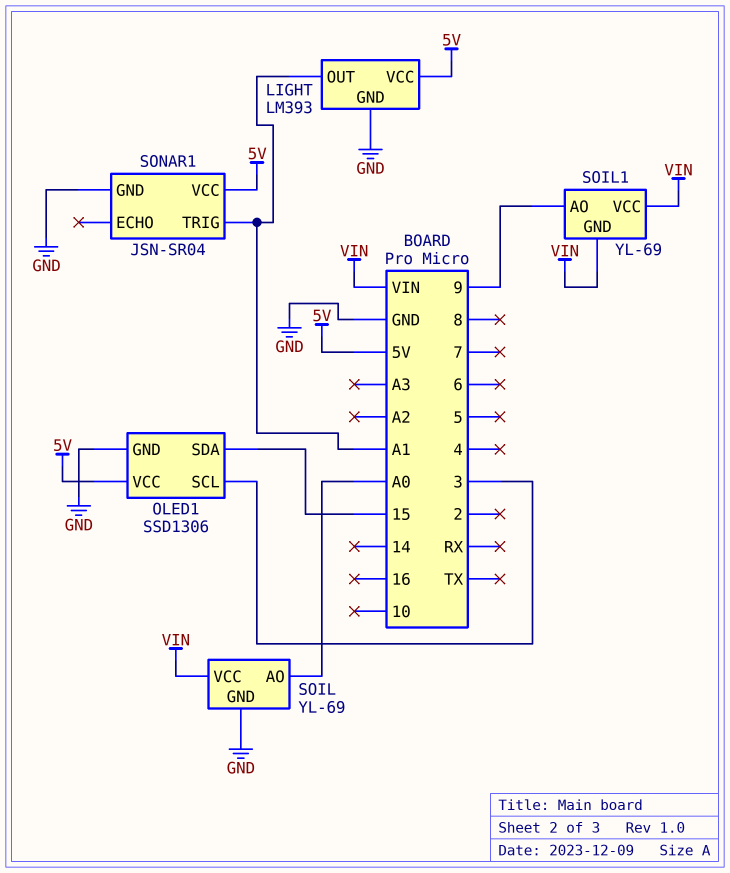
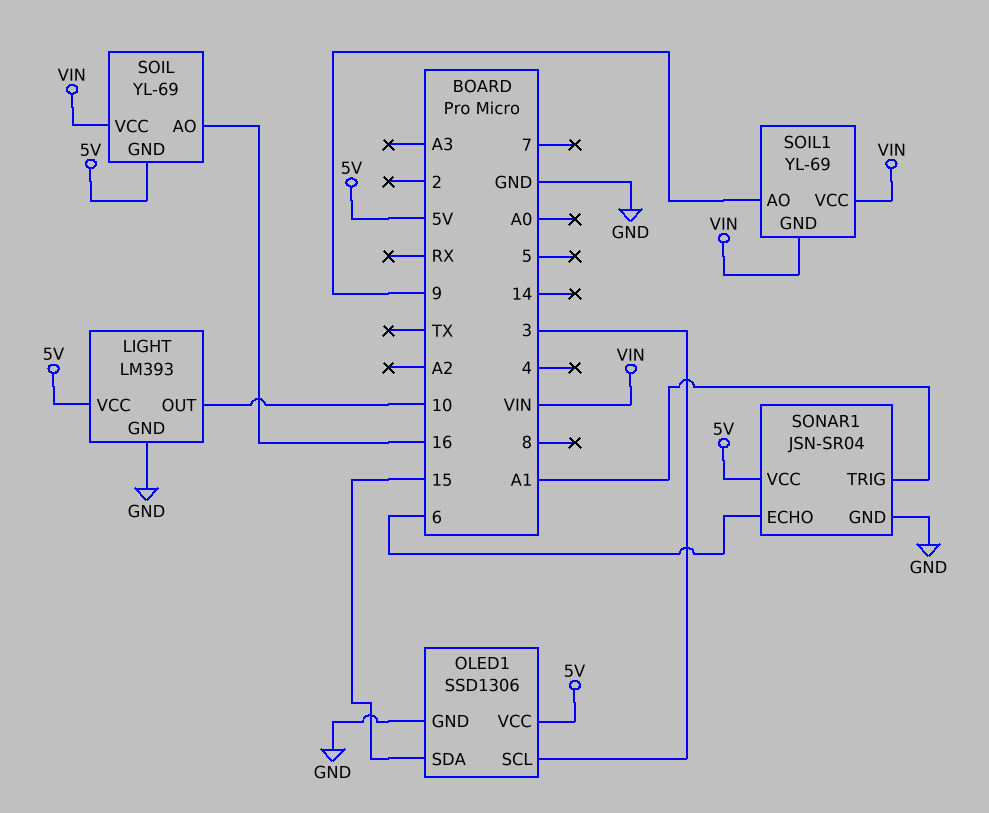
LIGHT pin OUT: A1 -> 10
SOIL pin AO: A0 -> 16
SOIL pin GND: GND -> 5V
SONAR1 pin ECHO: none -> 6

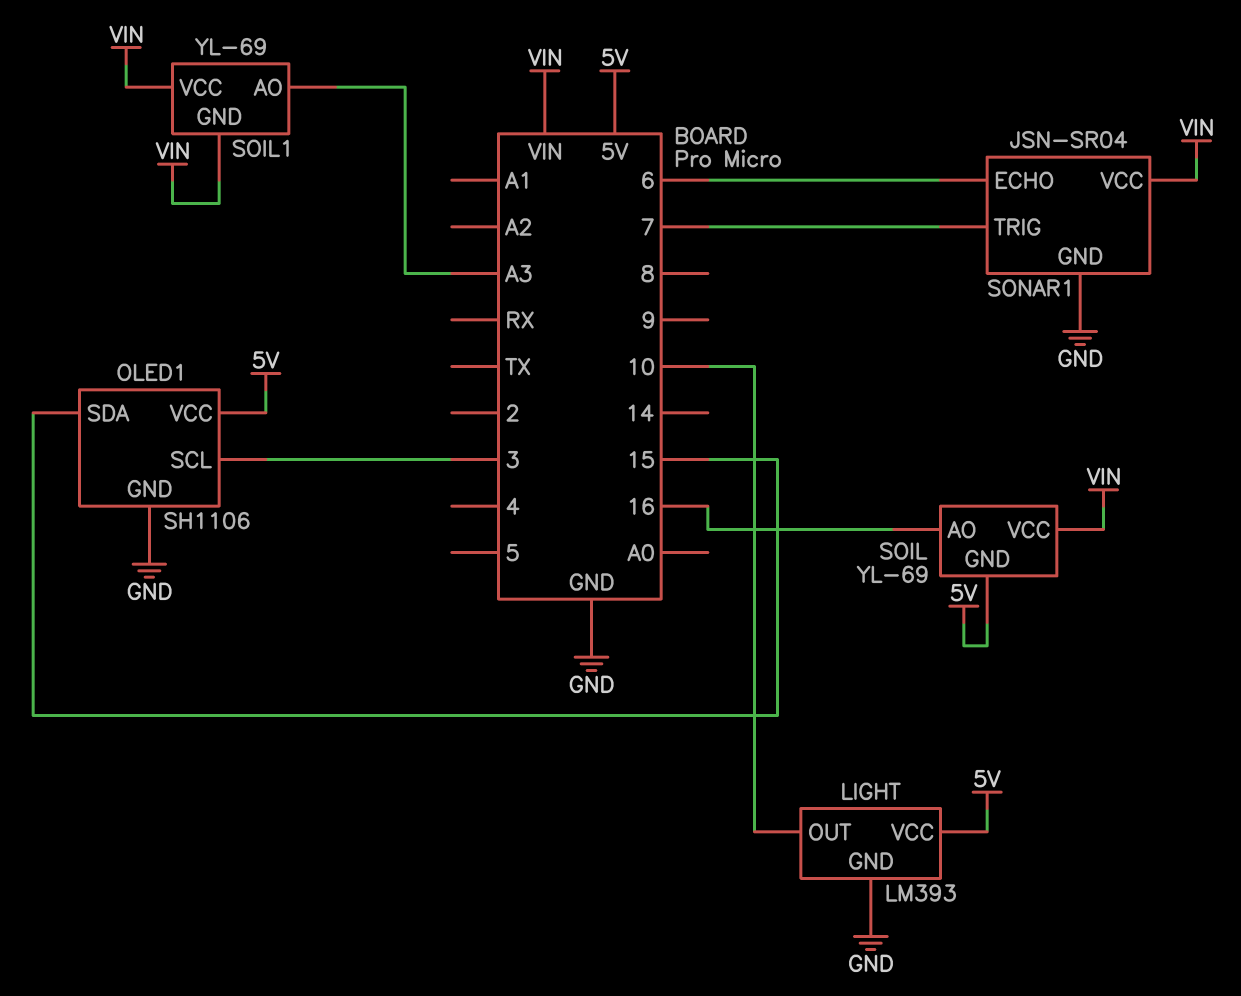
OLED1: SSD1306 -> SH1106
SOIL1 pin AO: 9 -> A3
SONAR1 pin TRIG: A1 -> 7
SONAR1 pin VCC: 5V -> VIN

